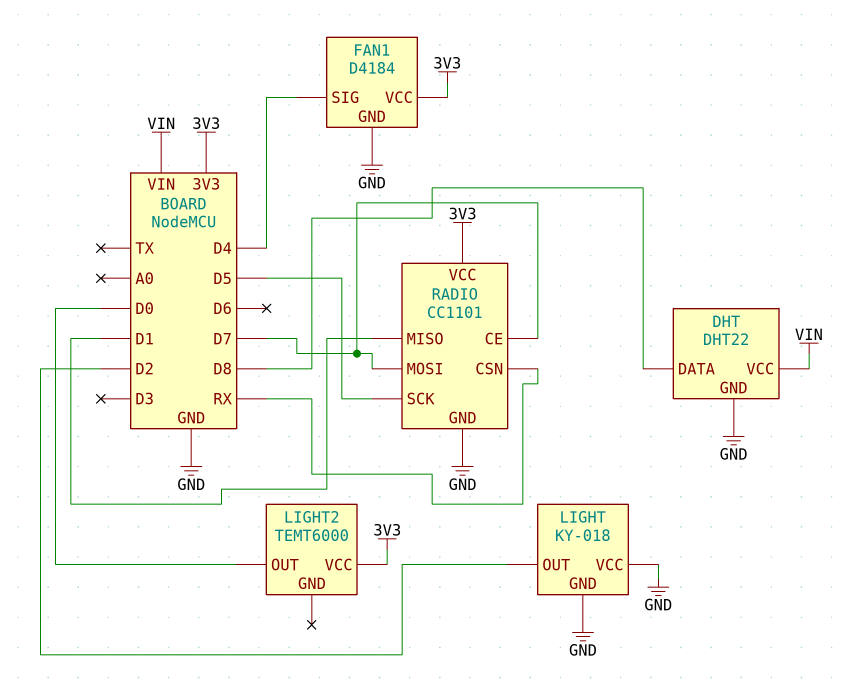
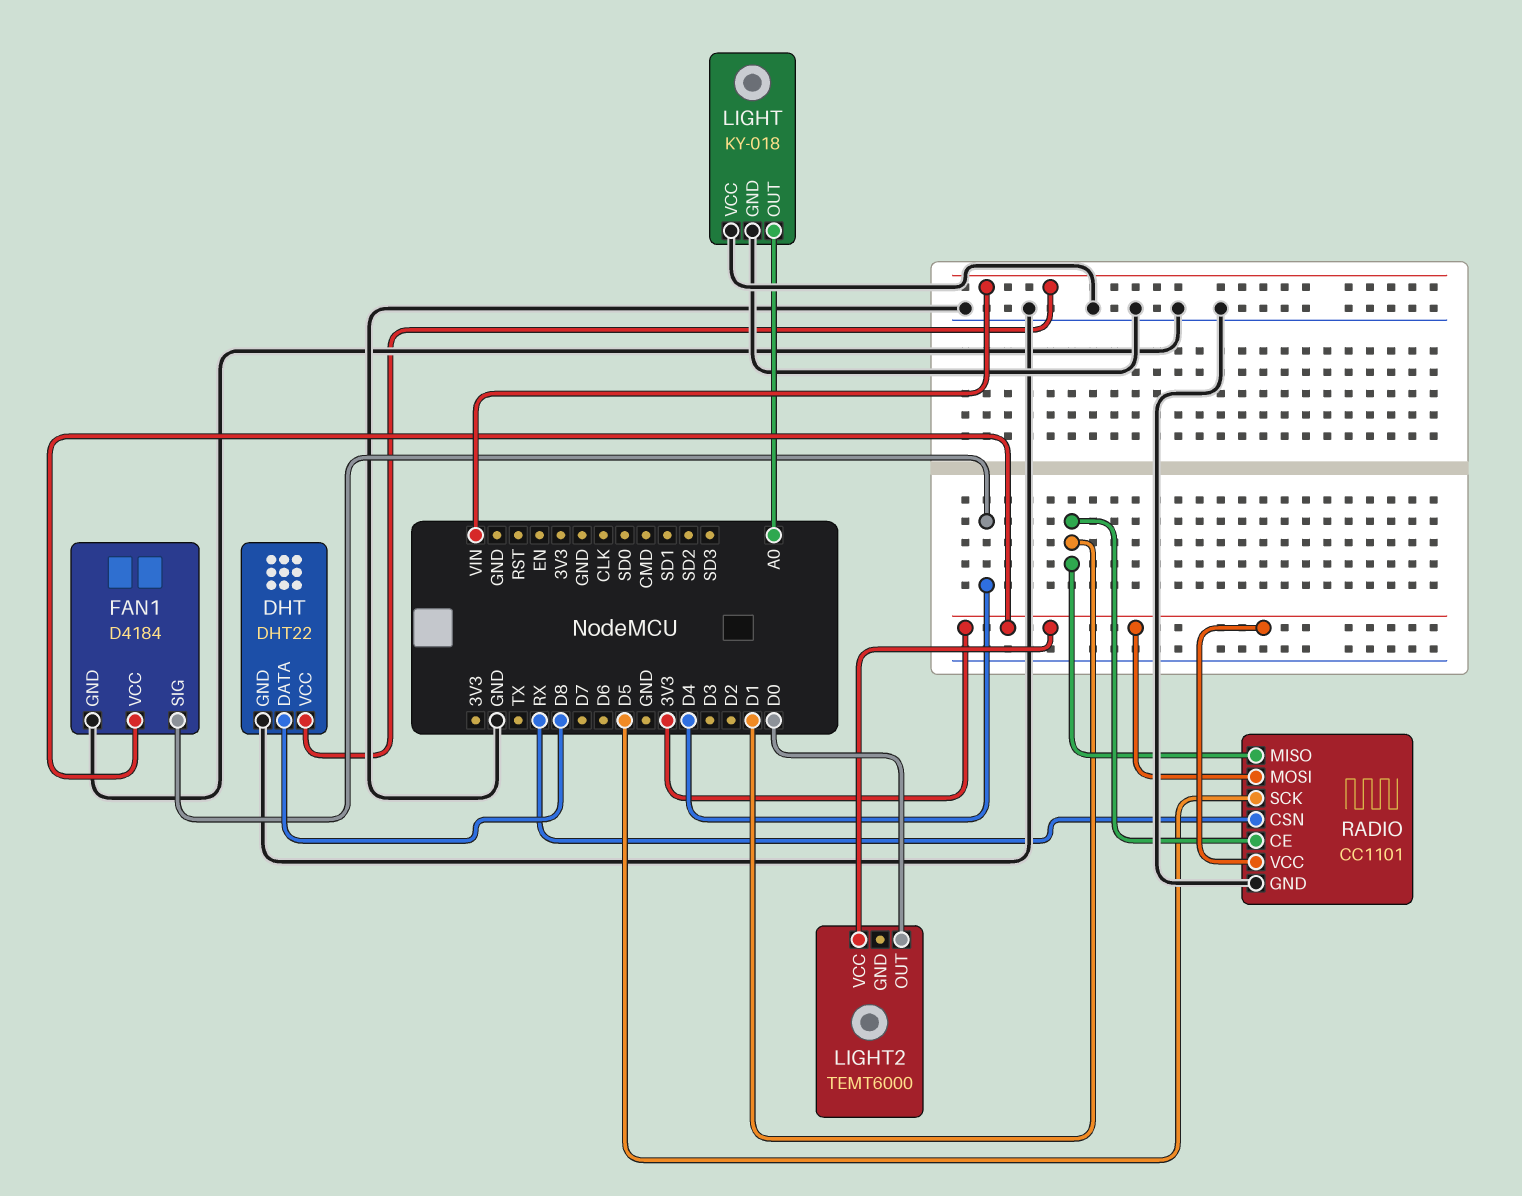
LIGHT pin OUT: D2 -> A0
RADIO pin CE: D7 -> D1
RADIO pin MOSI: D7 -> 3V3

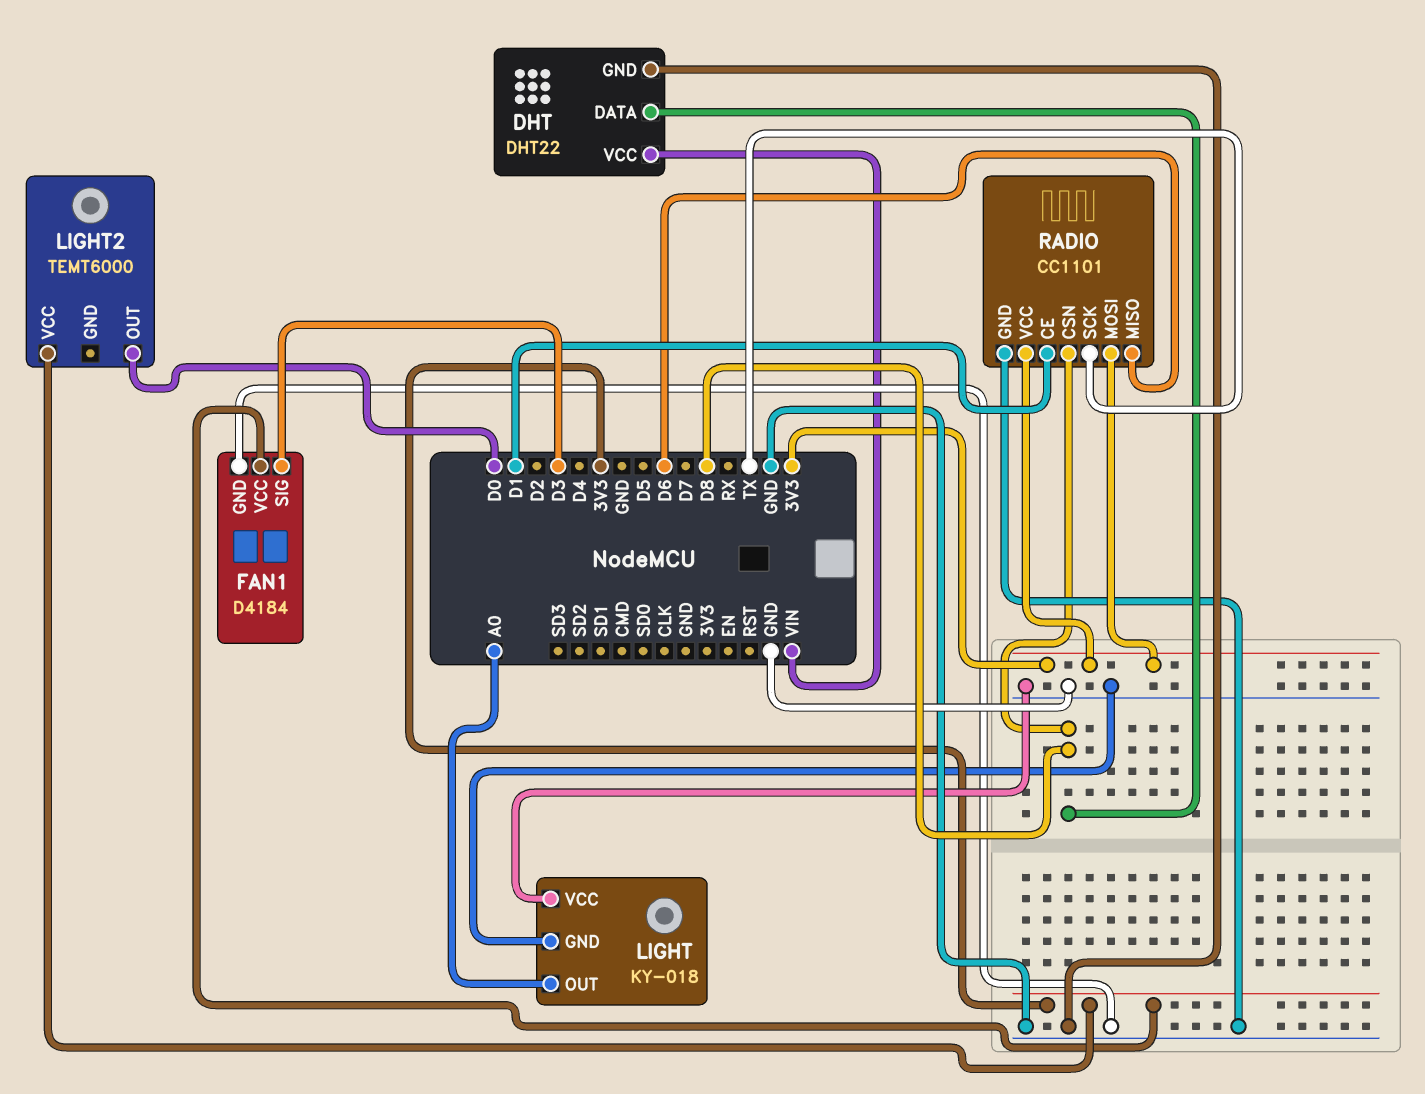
FAN1 pin SIG: D4 -> D3
RADIO pin CSN: RX -> D8
RADIO pin MISO: D1 -> D6
RADIO pin SCK: D5 -> TX

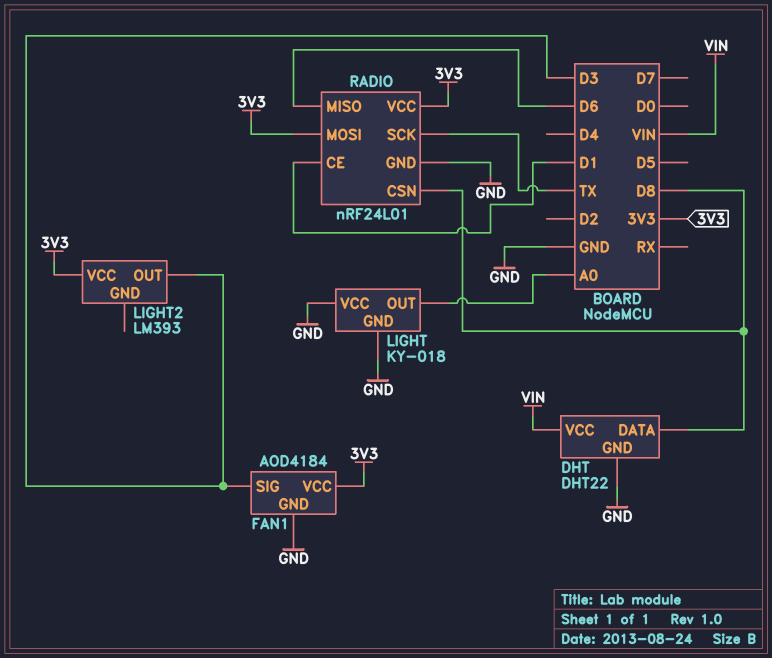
FAN1: D4184 -> AOD4184
LIGHT2: TEMT6000 -> LM393
LIGHT2 pin OUT: D0 -> D3
RADIO: CC1101 -> nRF24L01

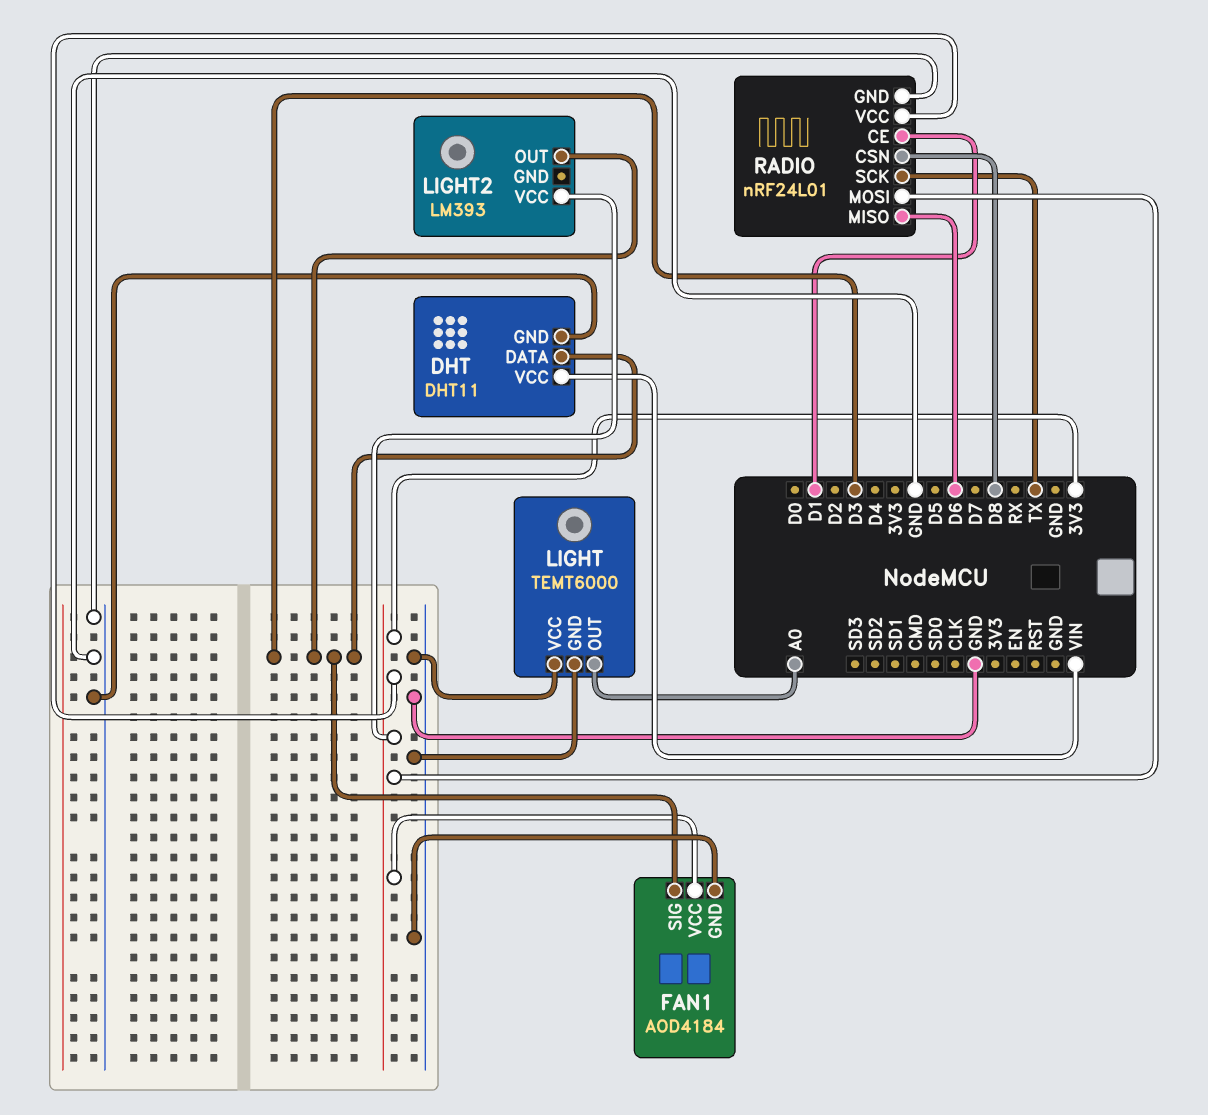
DHT: DHT22 -> DHT11
DHT pin DATA: D8 -> D3
LIGHT: KY-018 -> TEMT6000

